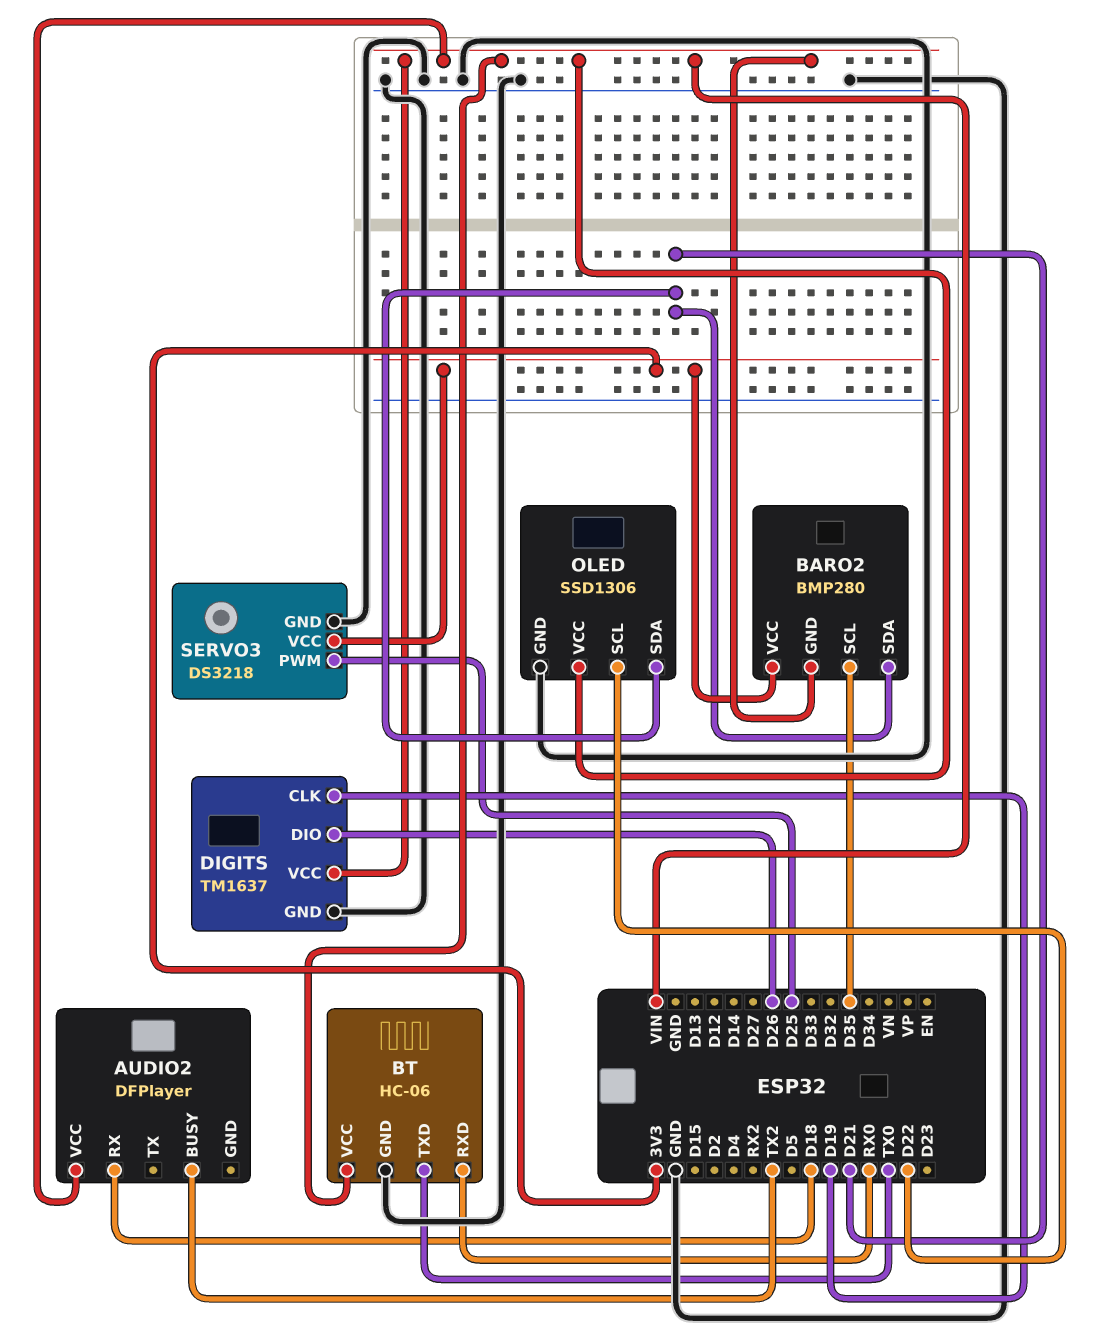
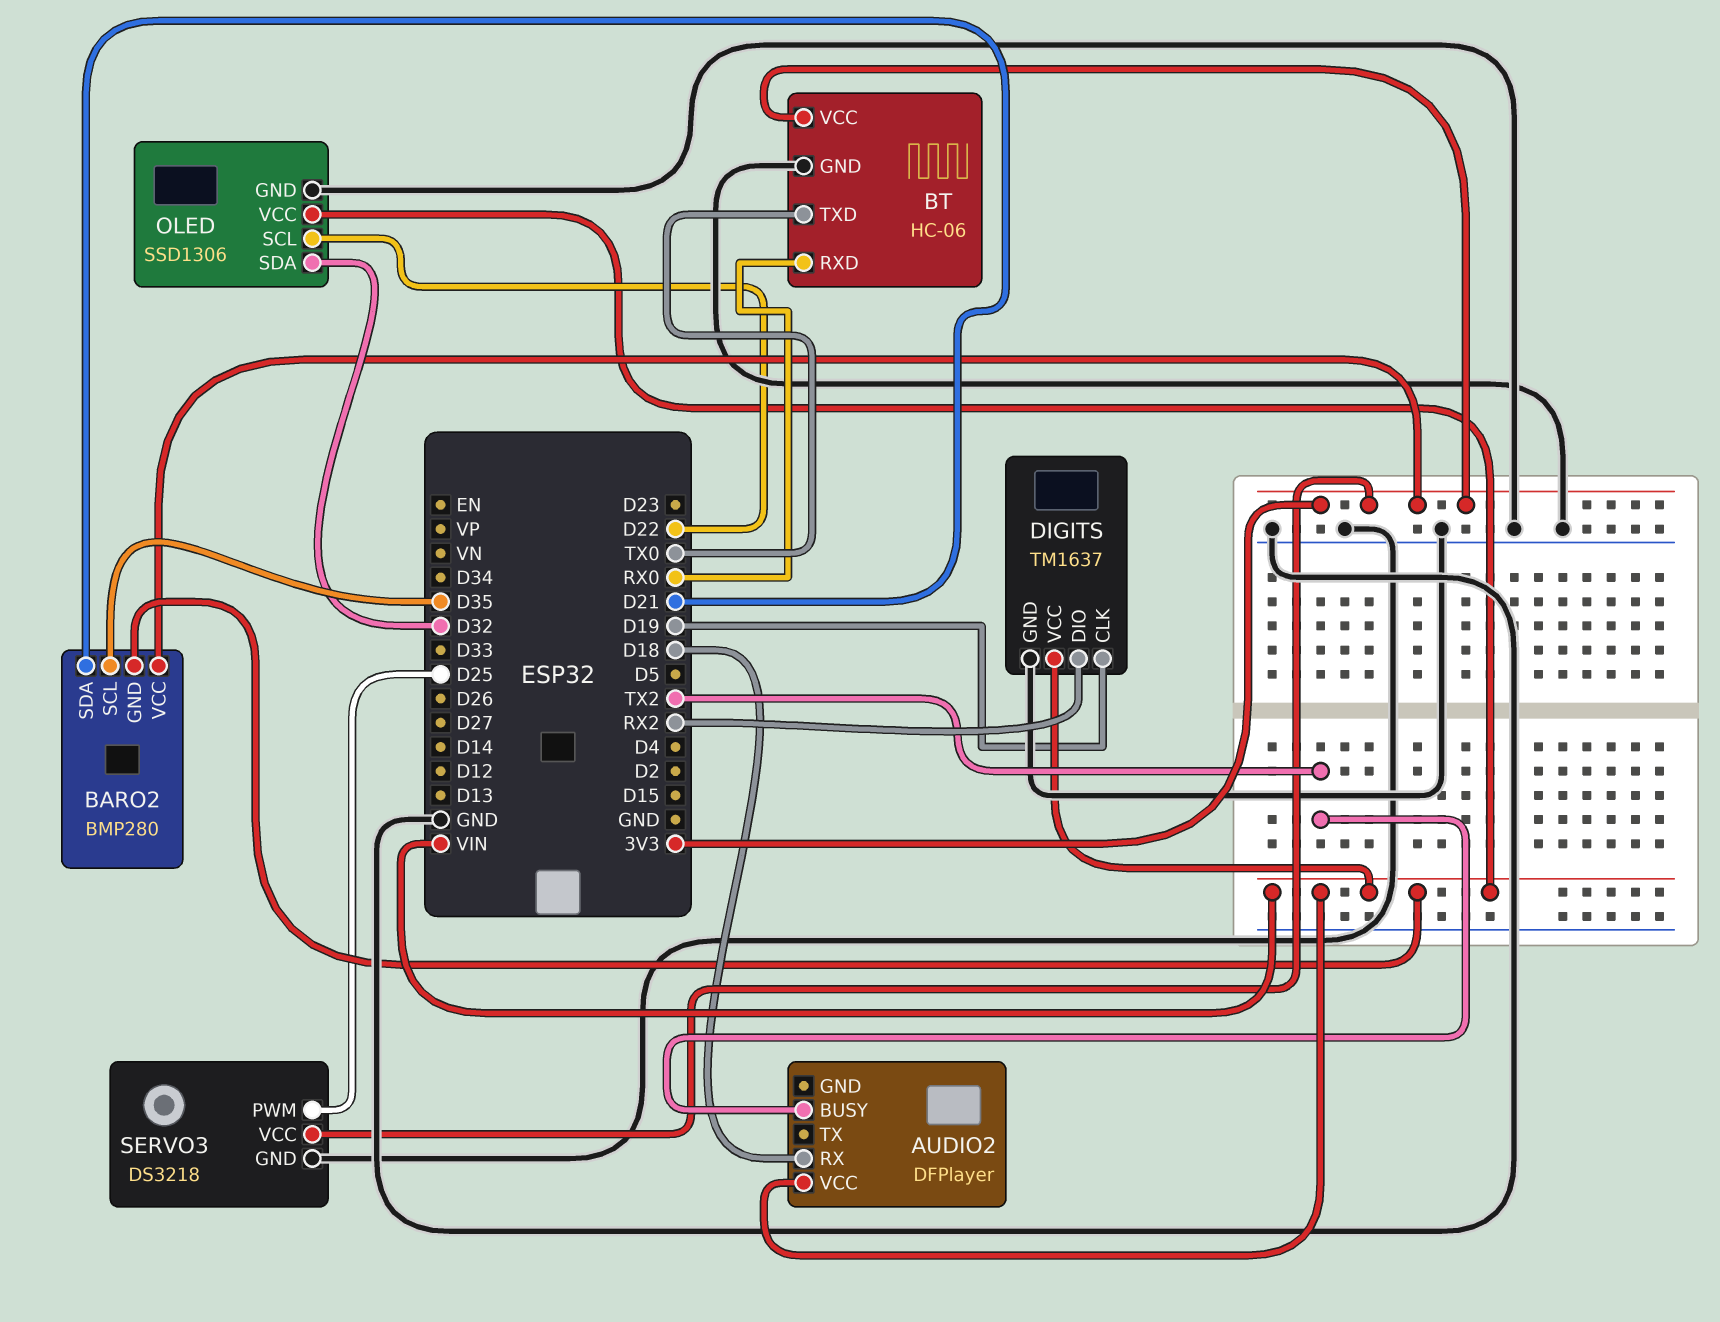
BT pin VCC: VIN -> 3V3
DIGITS pin DIO: D26 -> RX2
OLED pin SDA: D21 -> D32

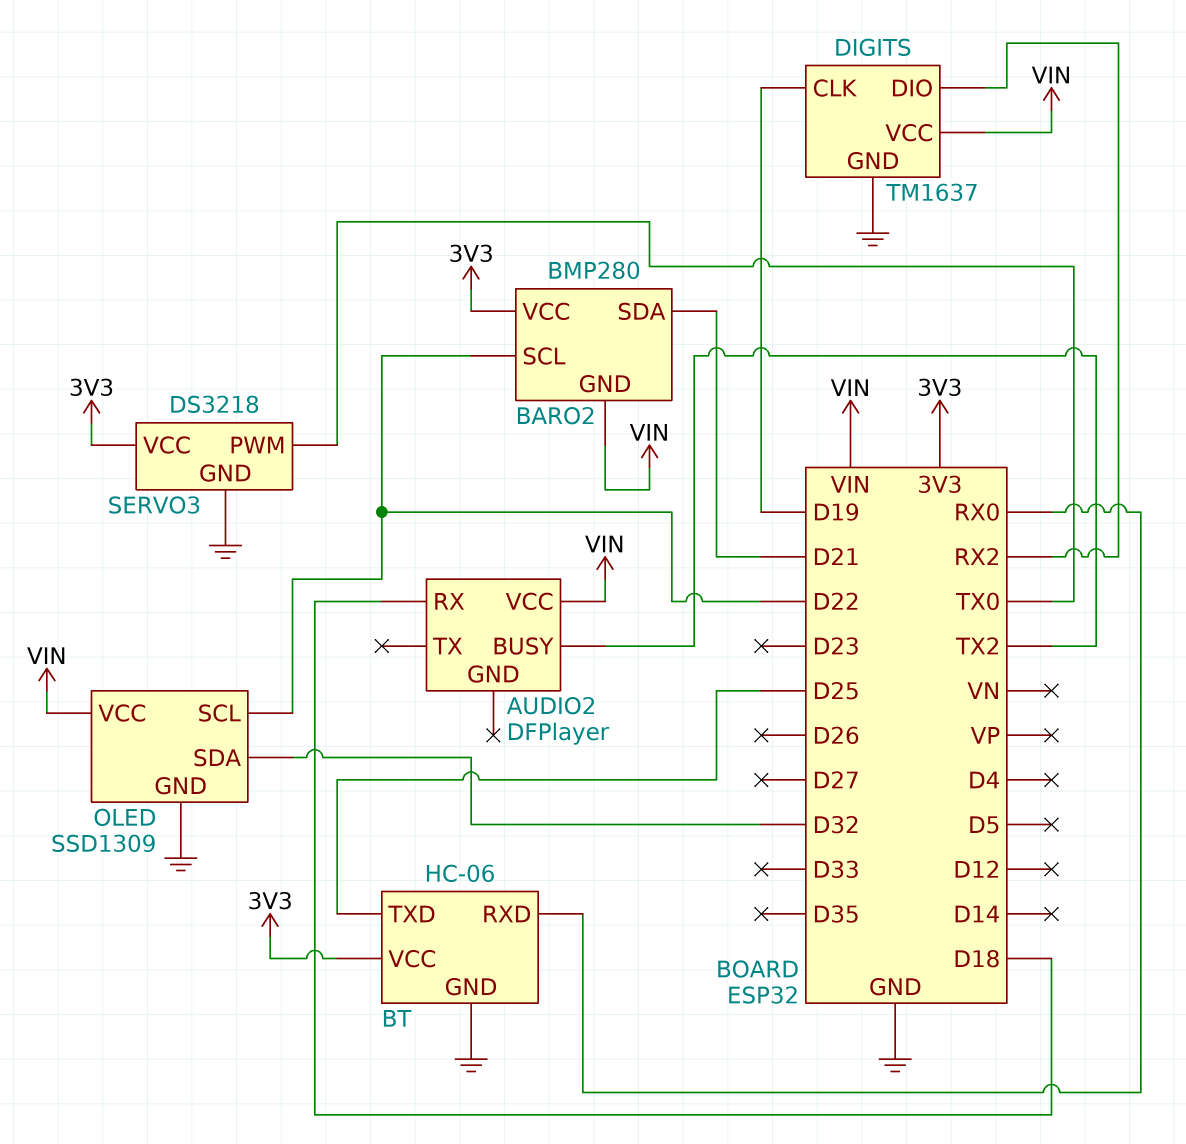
BARO2 pin SCL: D35 -> D22
BT pin TXD: TX0 -> D25
OLED: SSD1306 -> SSD1309
SERVO3 pin PWM: D25 -> TX0

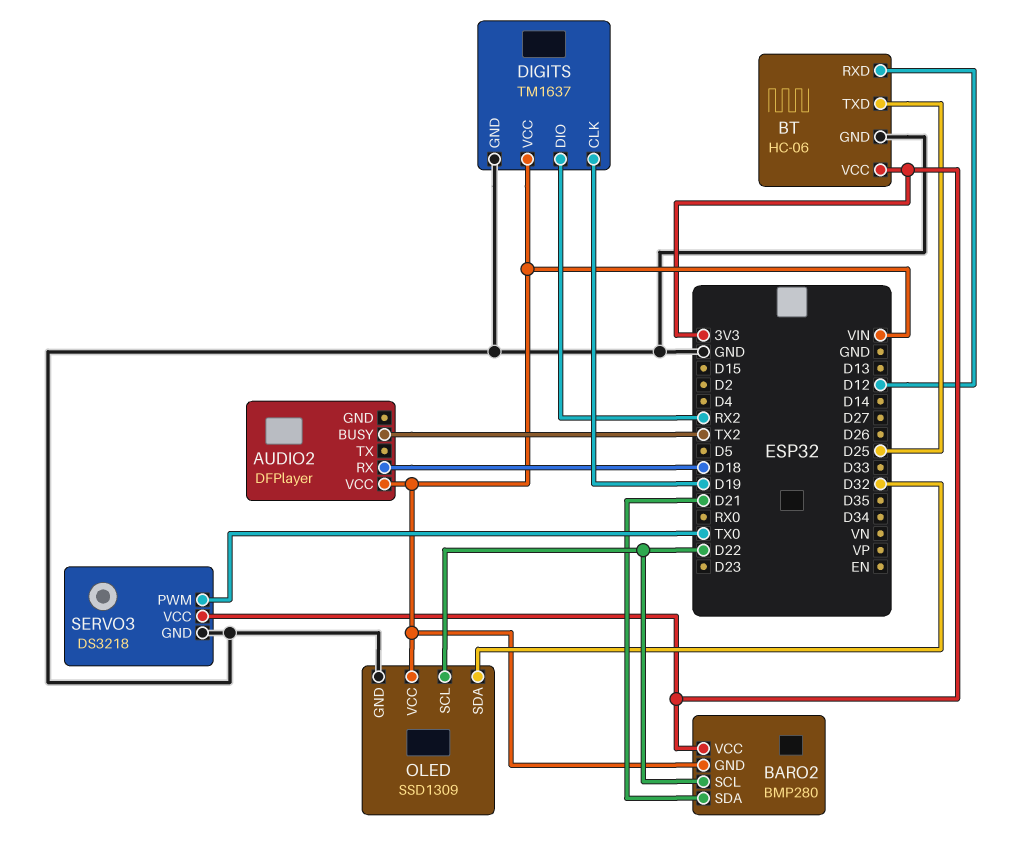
BT pin RXD: RX0 -> D12

